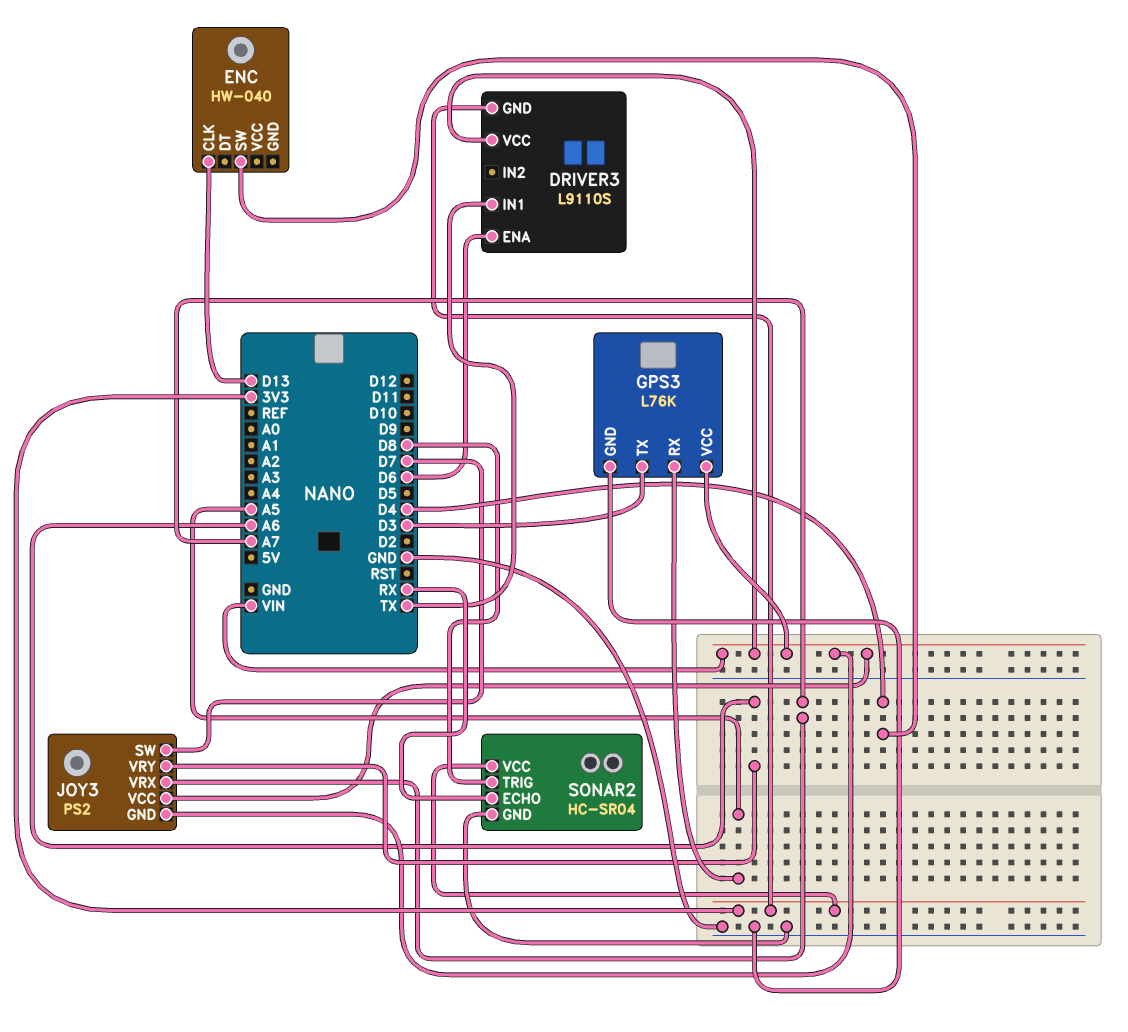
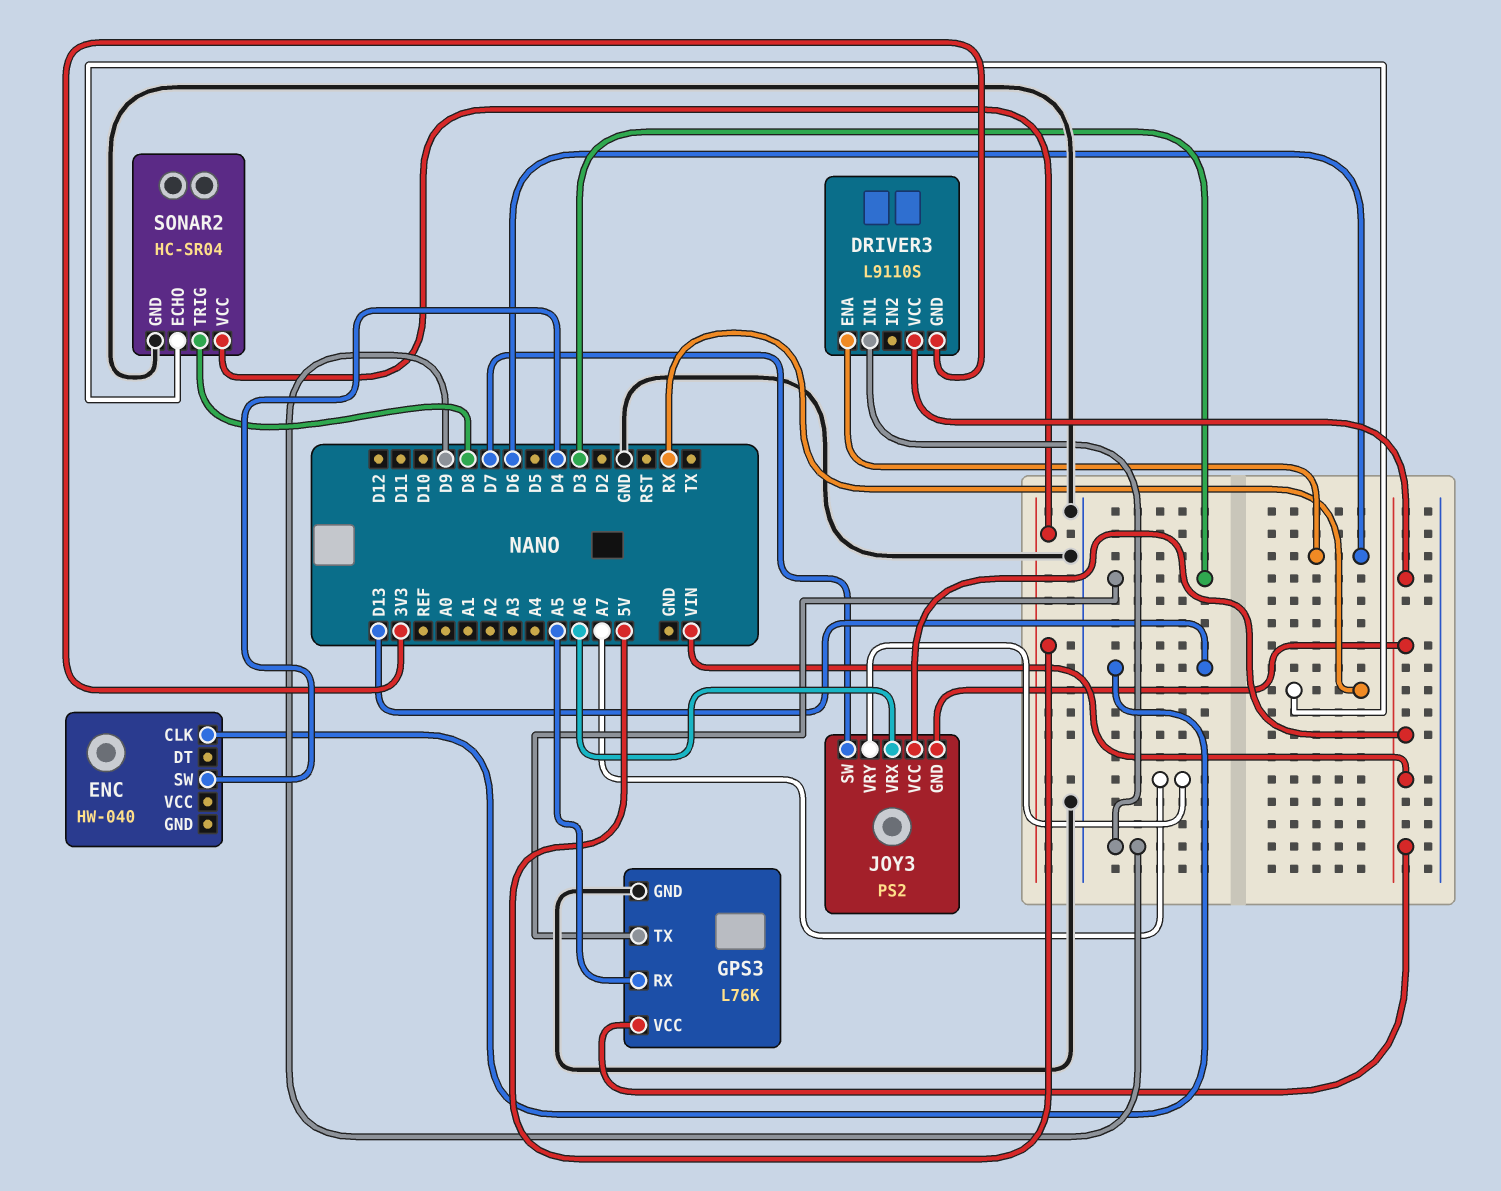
DRIVER3 pin IN1: TX -> D9
JOY3 pin VRX: A7 -> A6
JOY3 pin VRY: A6 -> A7
SONAR2 pin VCC: 3V3 -> 5V

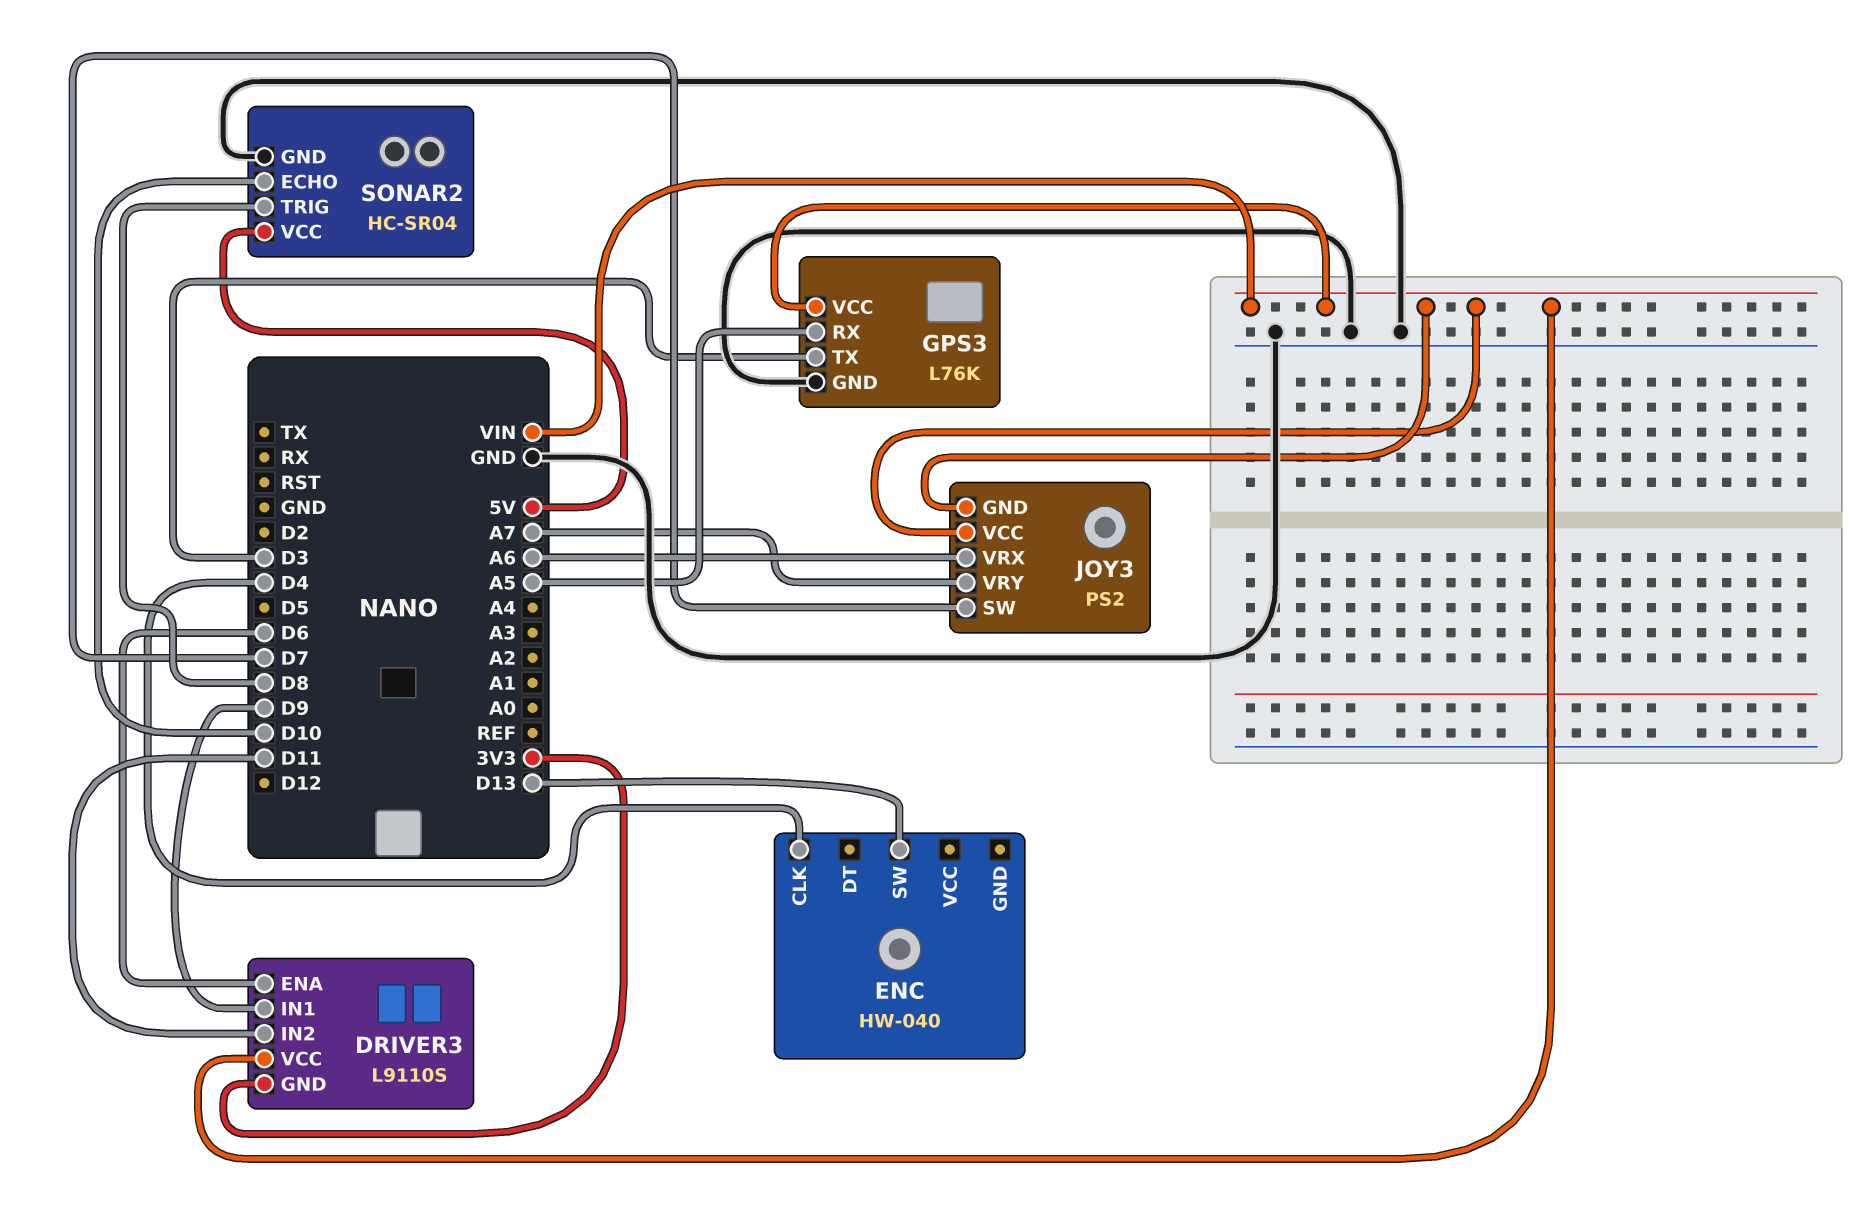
DRIVER3 pin IN2: none -> D11
ENC pin CLK: D13 -> D4
ENC pin SW: D4 -> D13
SONAR2 pin ECHO: RX -> D10

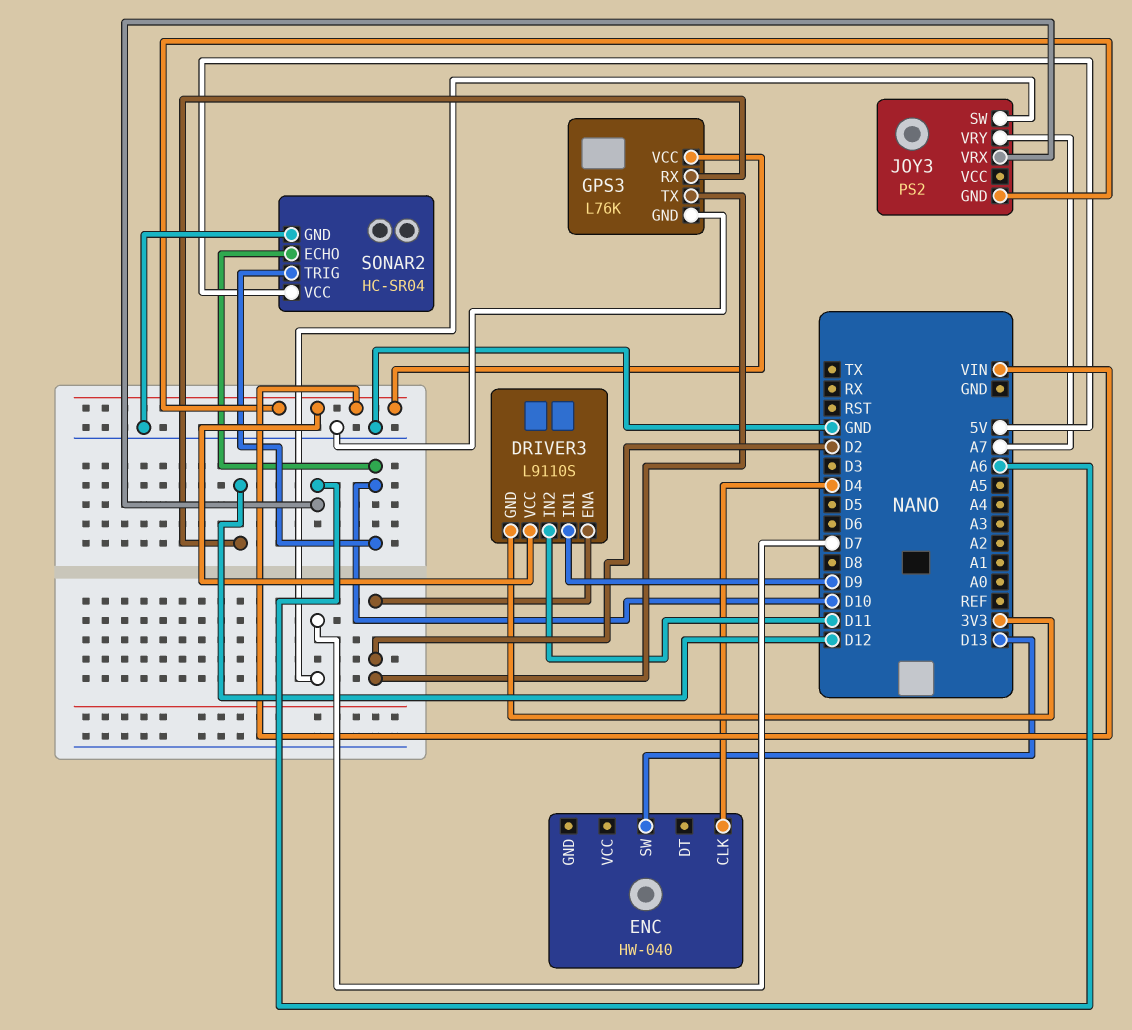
DRIVER3 pin ENA: D6 -> D2
GPS3 pin RX: A5 -> D12
GPS3 pin TX: D3 -> D2
JOY3 pin VCC: VIN -> none
SONAR2 pin TRIG: D8 -> D10

